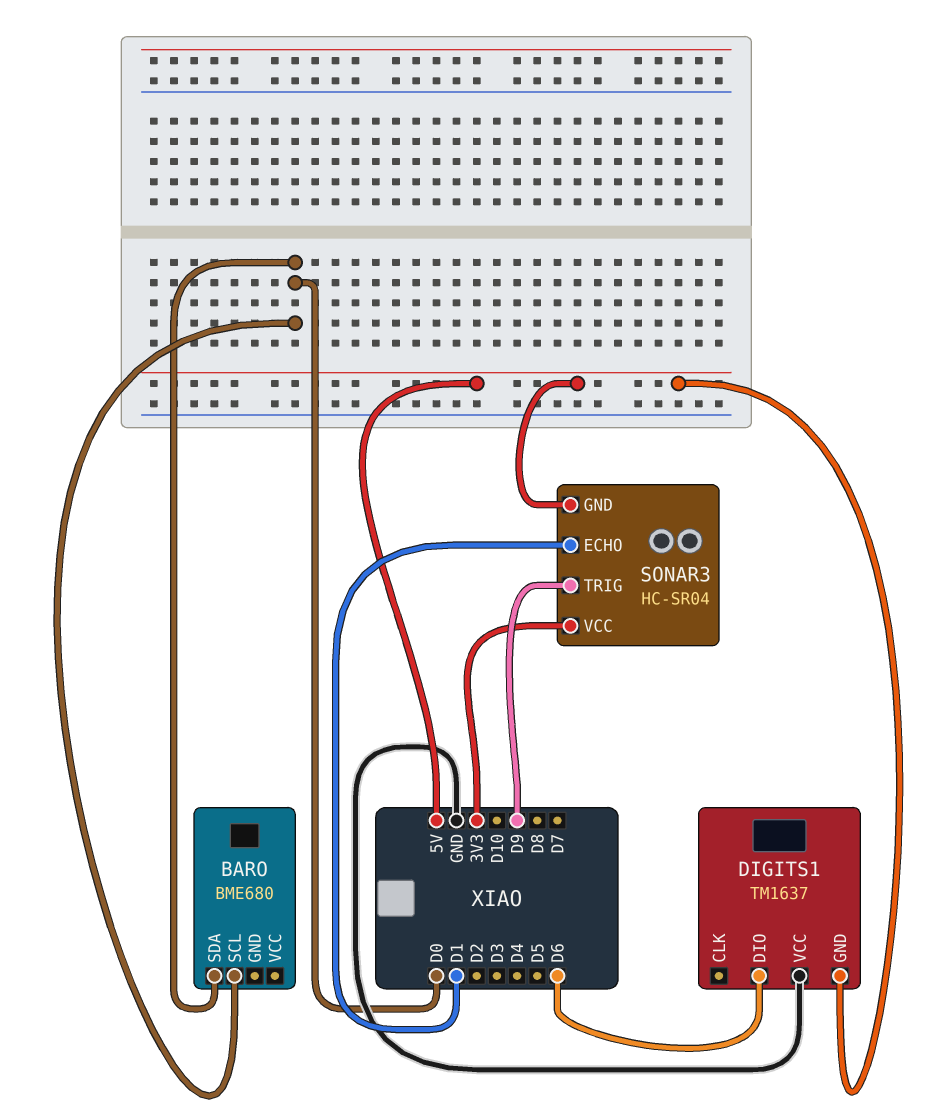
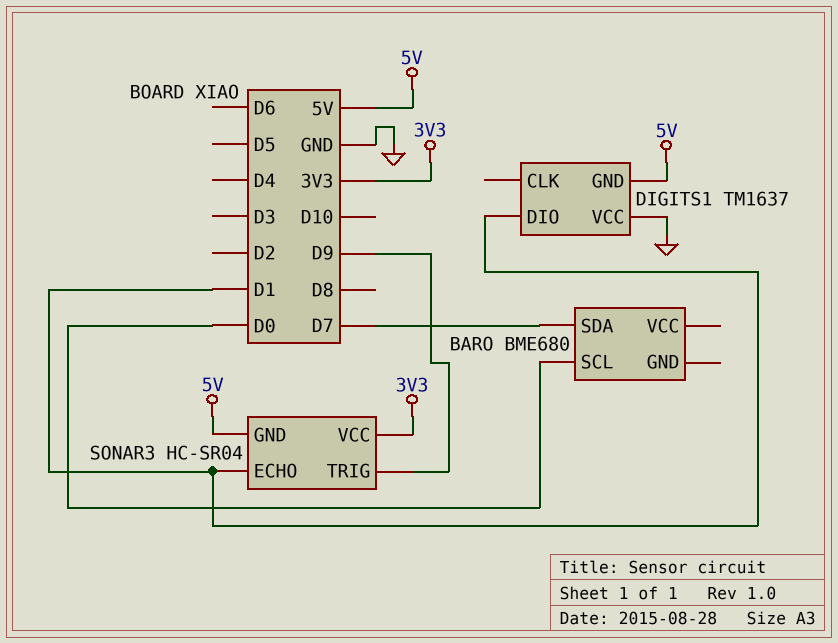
BARO pin SDA: D0 -> D7
DIGITS1 pin DIO: D6 -> D1

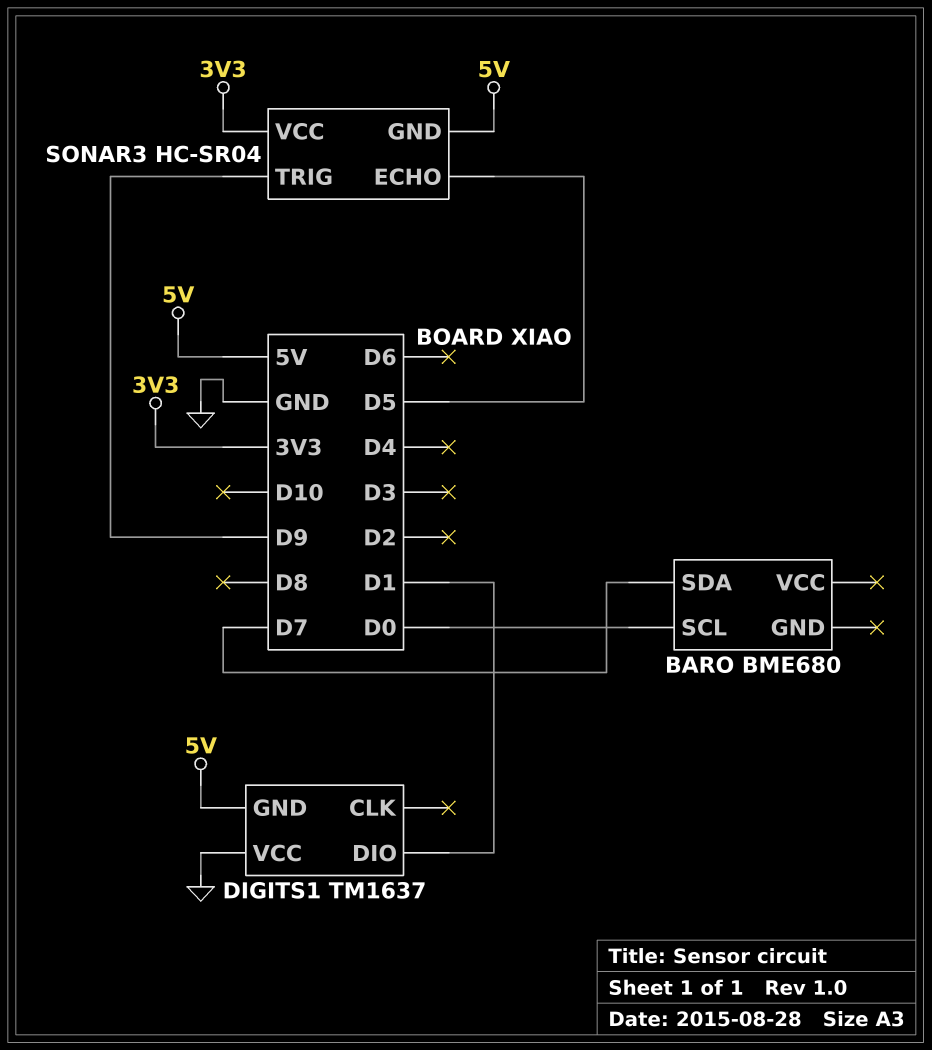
SONAR3 pin ECHO: D1 -> D5

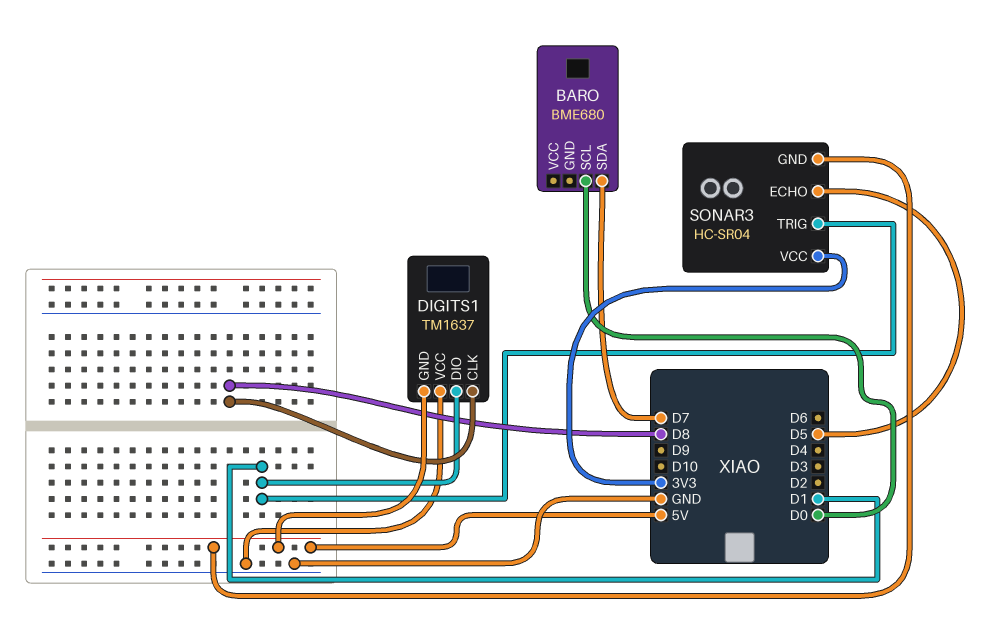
DIGITS1 pin CLK: none -> D8
SONAR3 pin TRIG: D9 -> D1

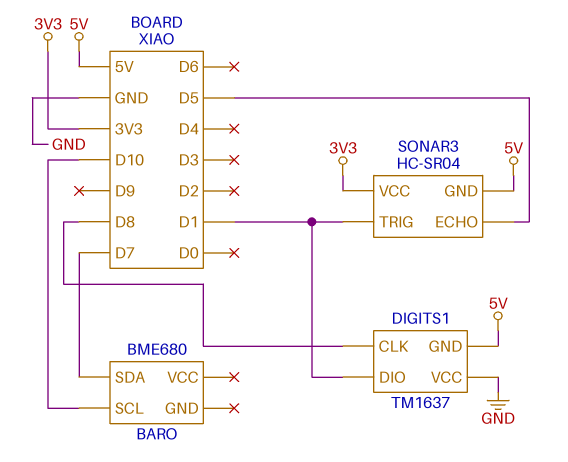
BARO pin SCL: D0 -> D10

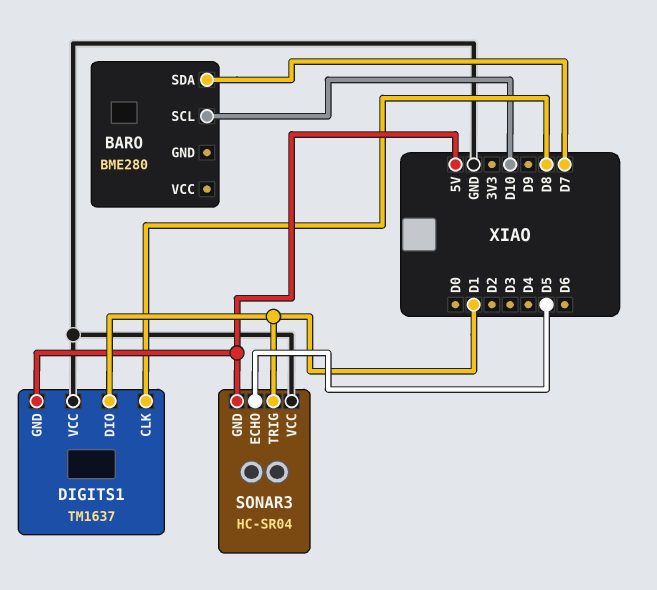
BARO: BME680 -> BME280
SONAR3 pin VCC: 3V3 -> GND

